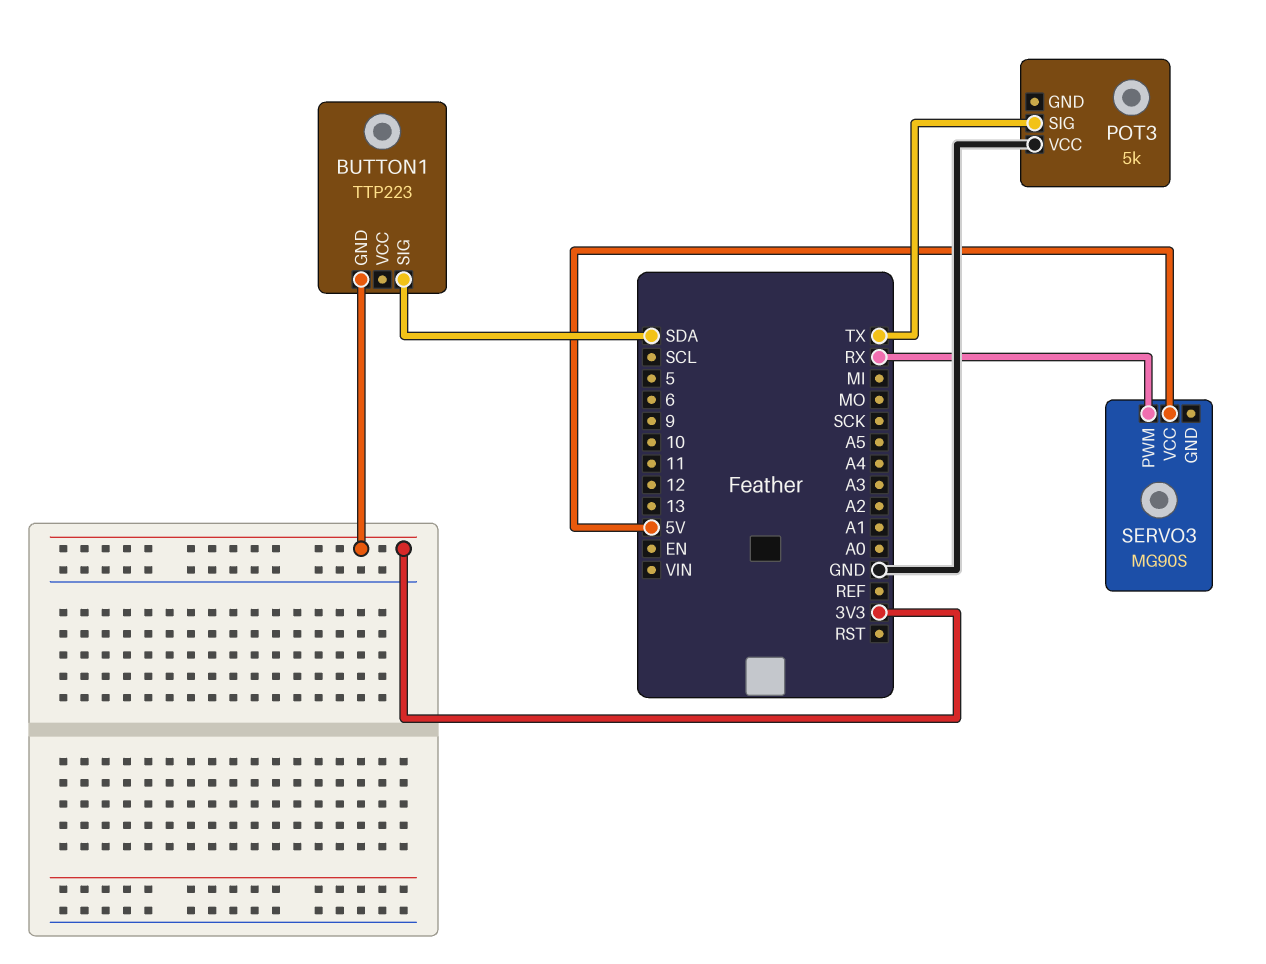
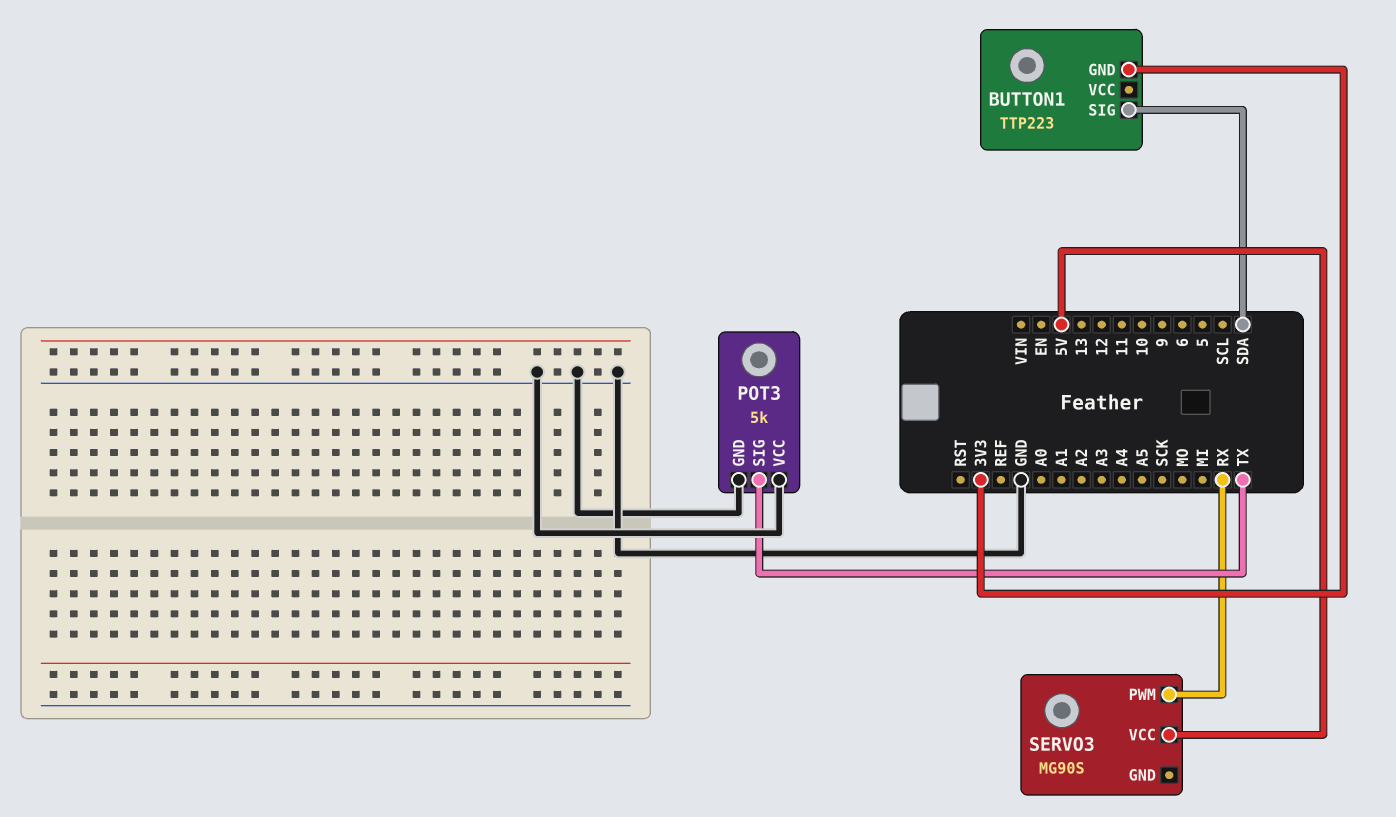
POT3 pin GND: none -> GND

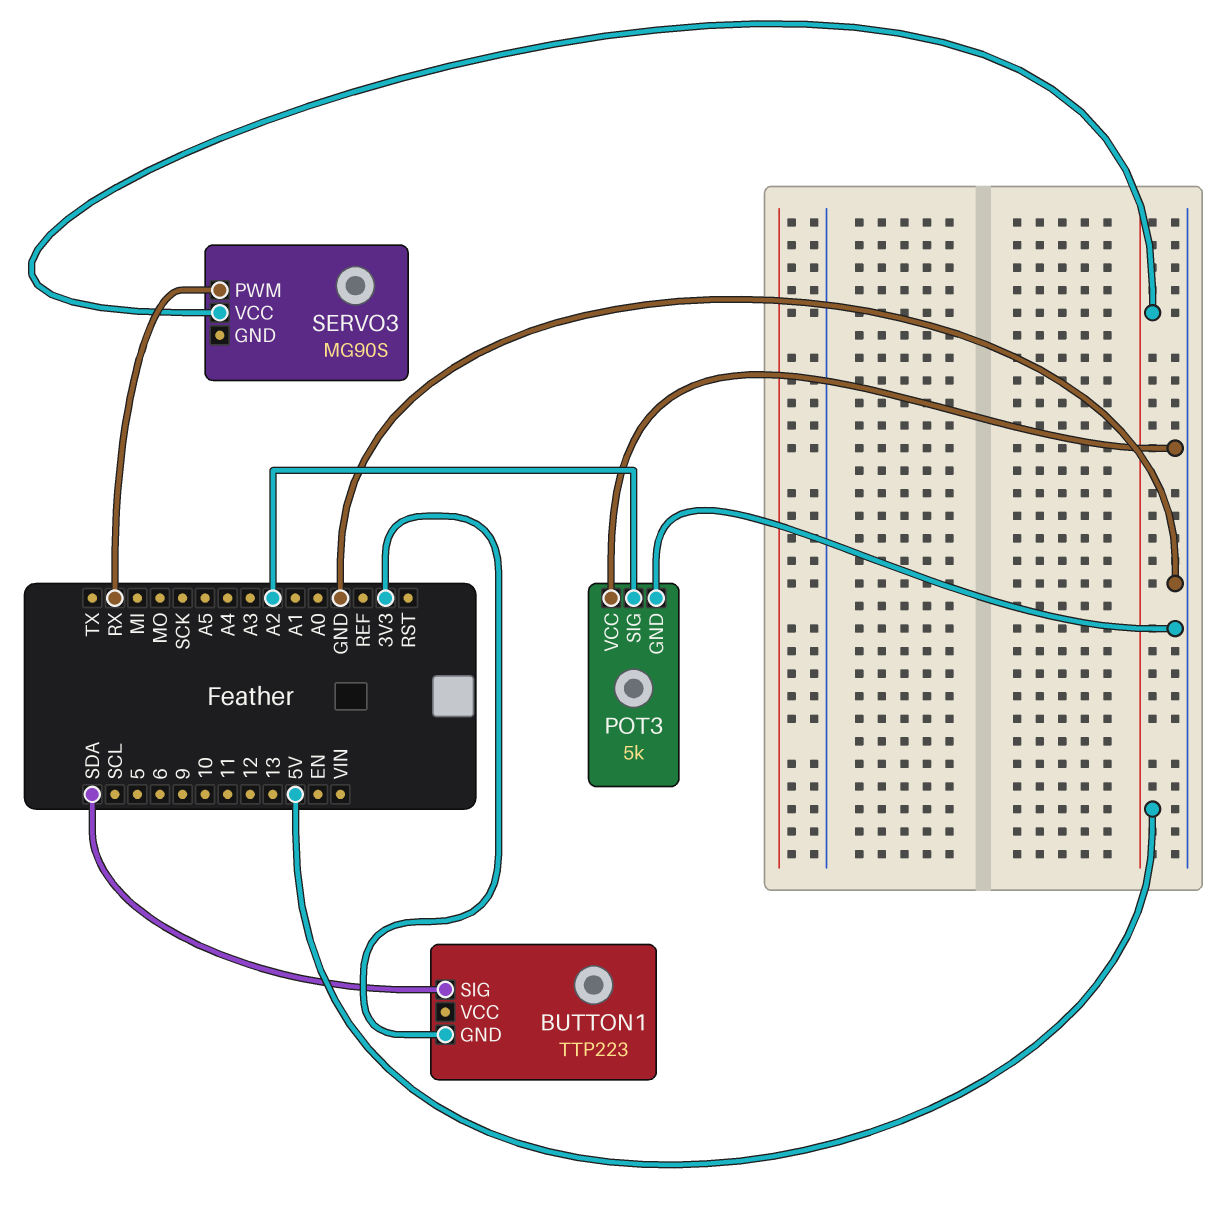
POT3 pin SIG: TX -> A2

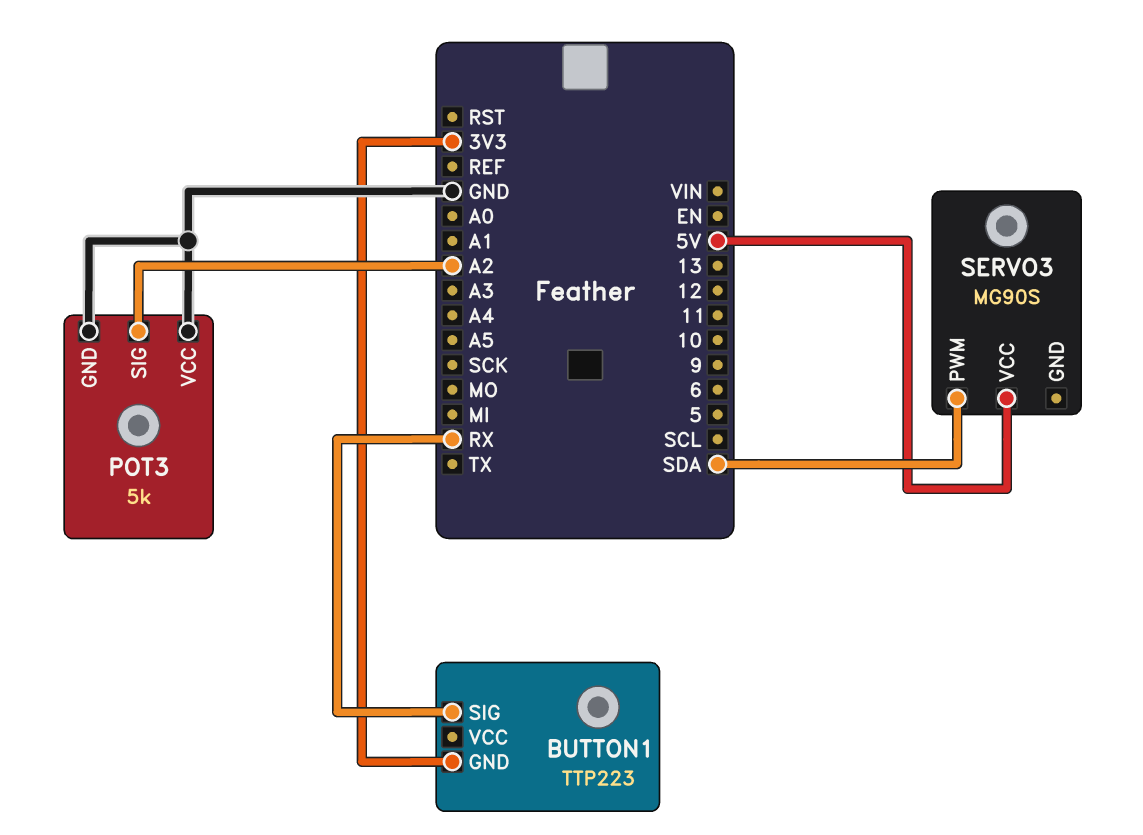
BUTTON1 pin SIG: SDA -> RX
SERVO3 pin PWM: RX -> SDA

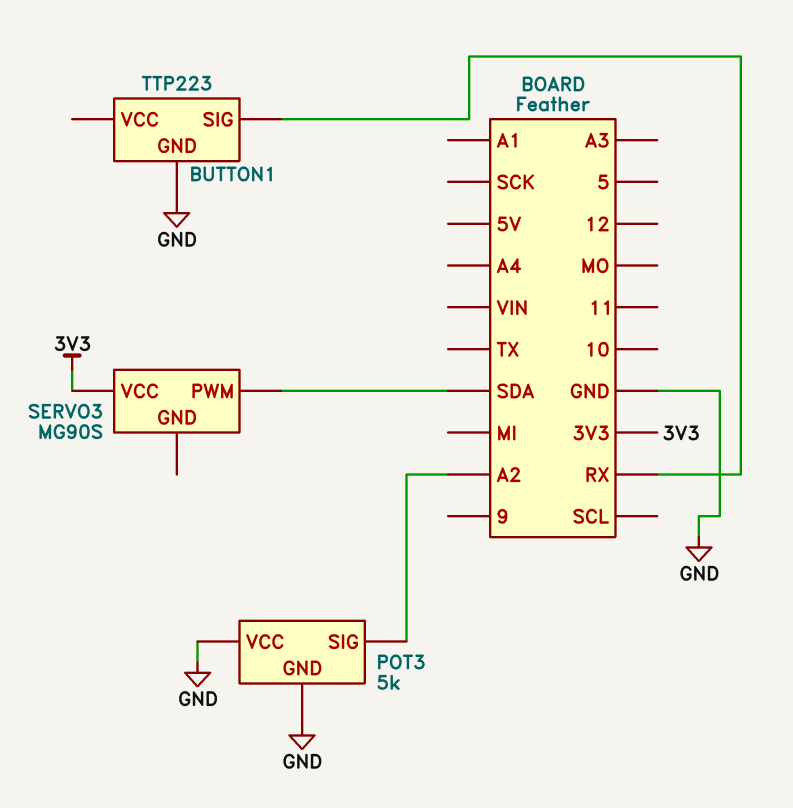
BUTTON1 pin GND: 3V3 -> GND
SERVO3 pin VCC: 5V -> 3V3

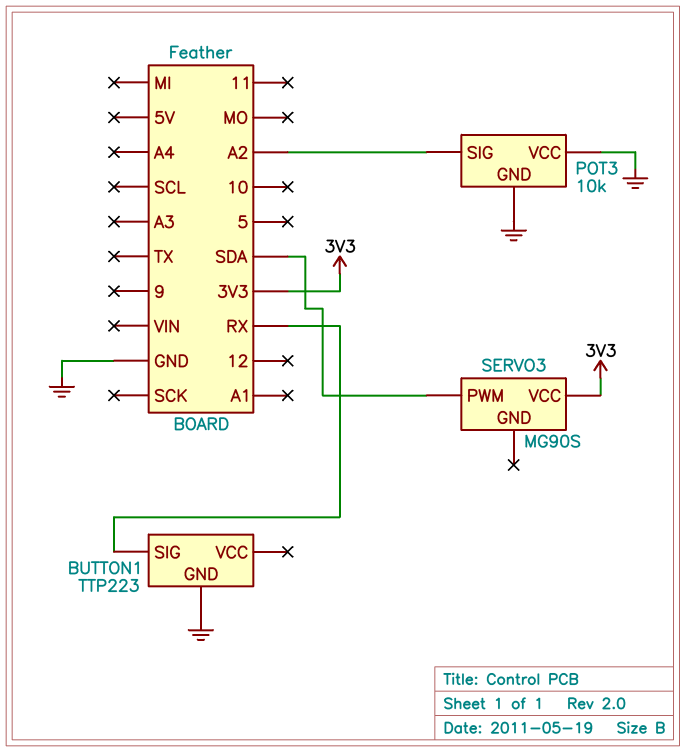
POT3: 5k -> 10k

